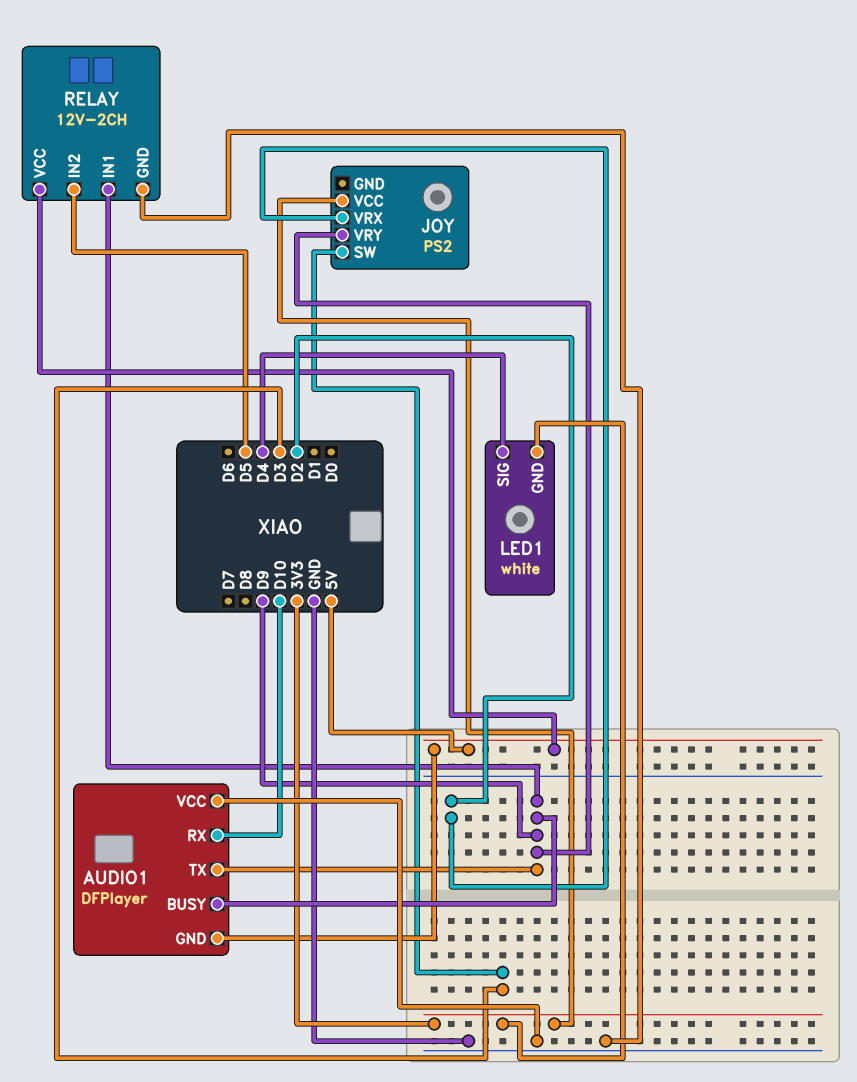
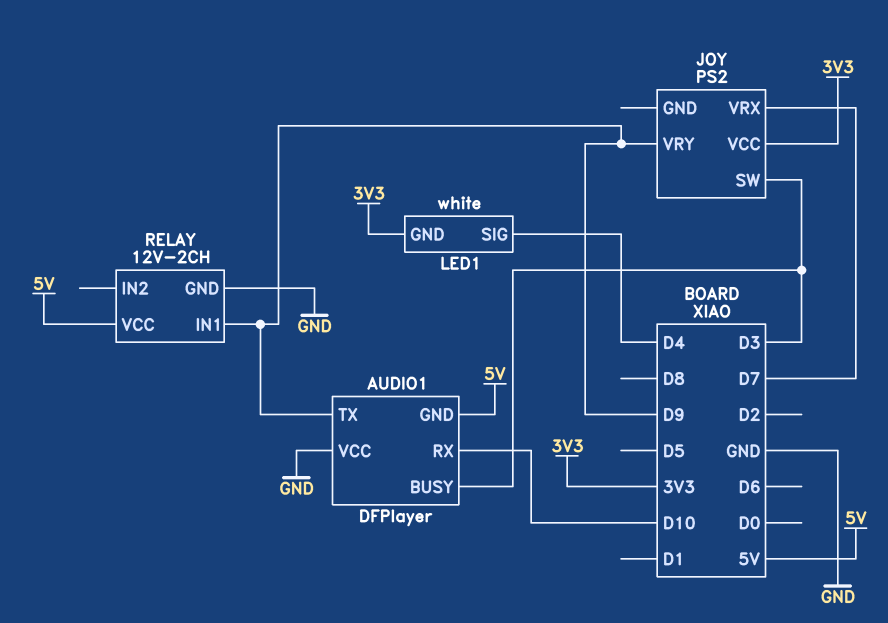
AUDIO1 pin BUSY: D9 -> D3
JOY pin VRX: D2 -> D7
RELAY pin IN2: D5 -> none

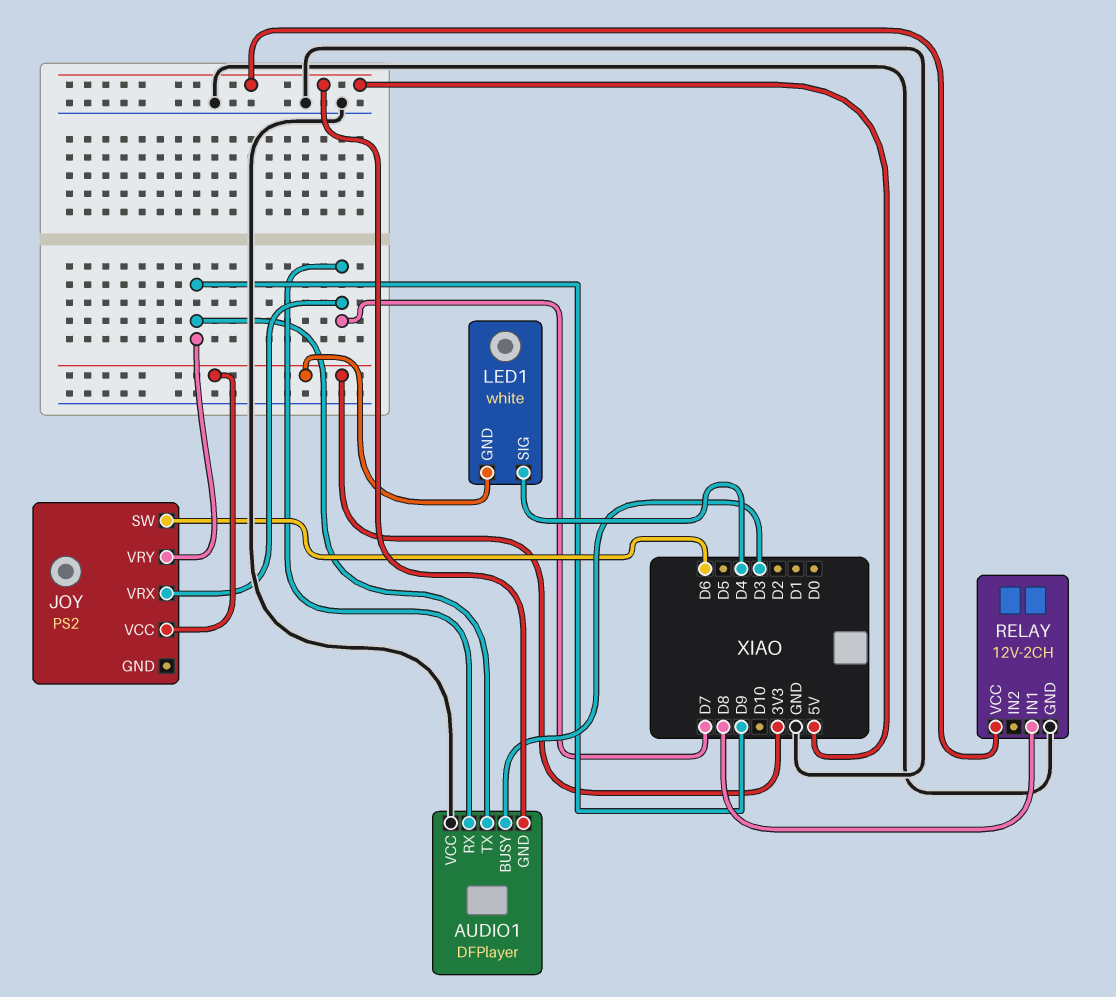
AUDIO1 pin RX: D10 -> D7
JOY pin SW: D3 -> D6
RELAY pin IN1: D9 -> D8

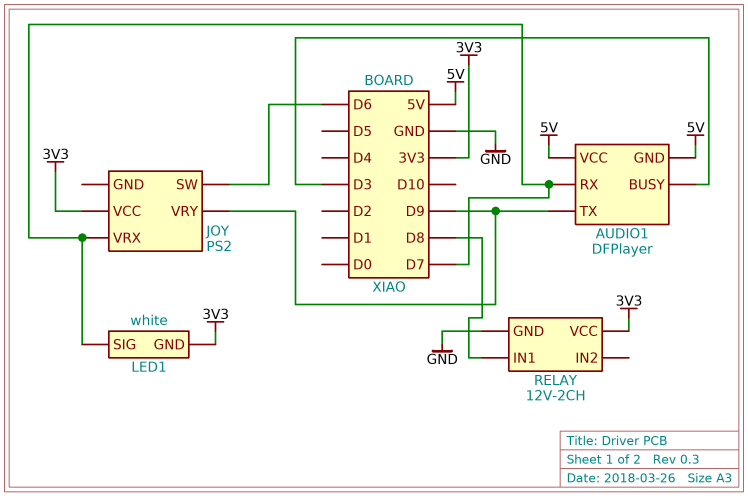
AUDIO1 pin VCC: GND -> 5V
LED1 pin SIG: D4 -> D7
RELAY pin VCC: 5V -> 3V3

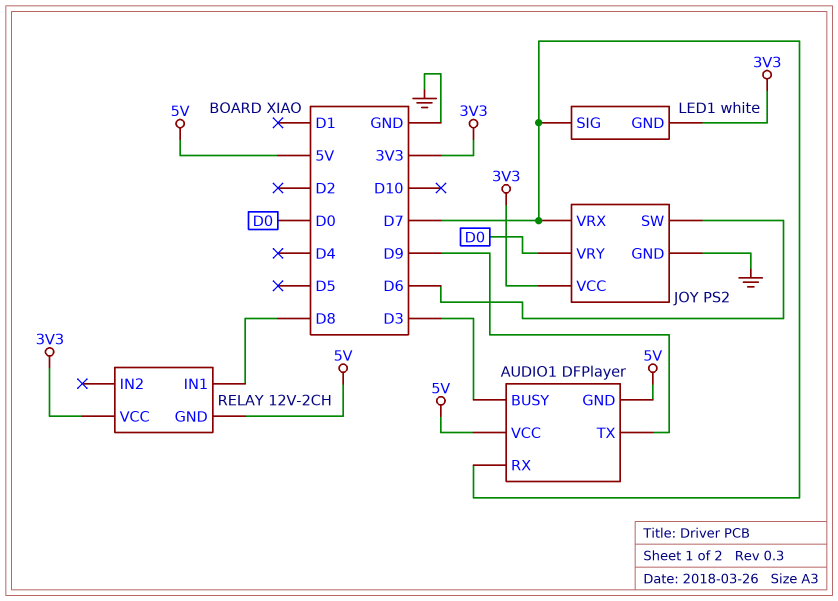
JOY pin GND: none -> GND
JOY pin VRY: D9 -> D0
RELAY pin GND: GND -> 5V

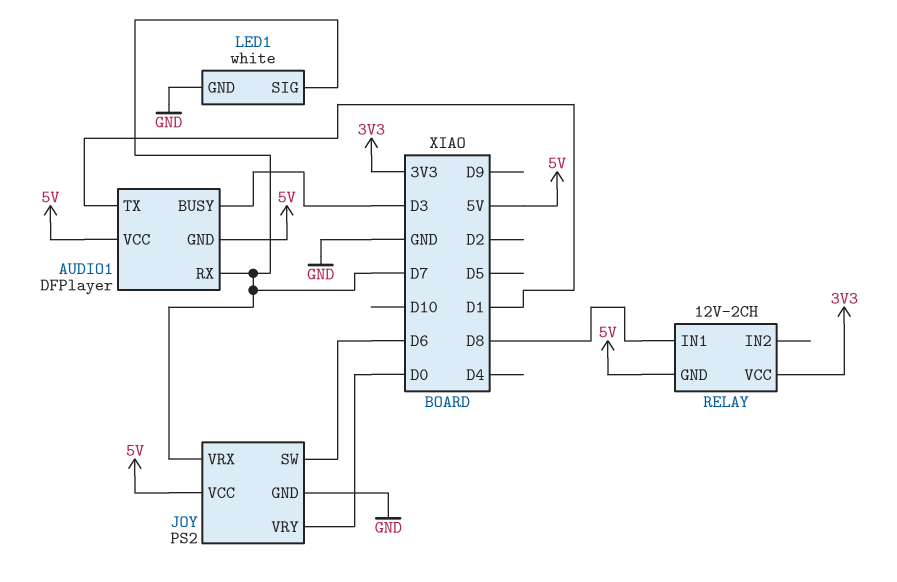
AUDIO1 pin TX: D9 -> D1
JOY pin VCC: 3V3 -> 5V
LED1 pin GND: 3V3 -> GND

